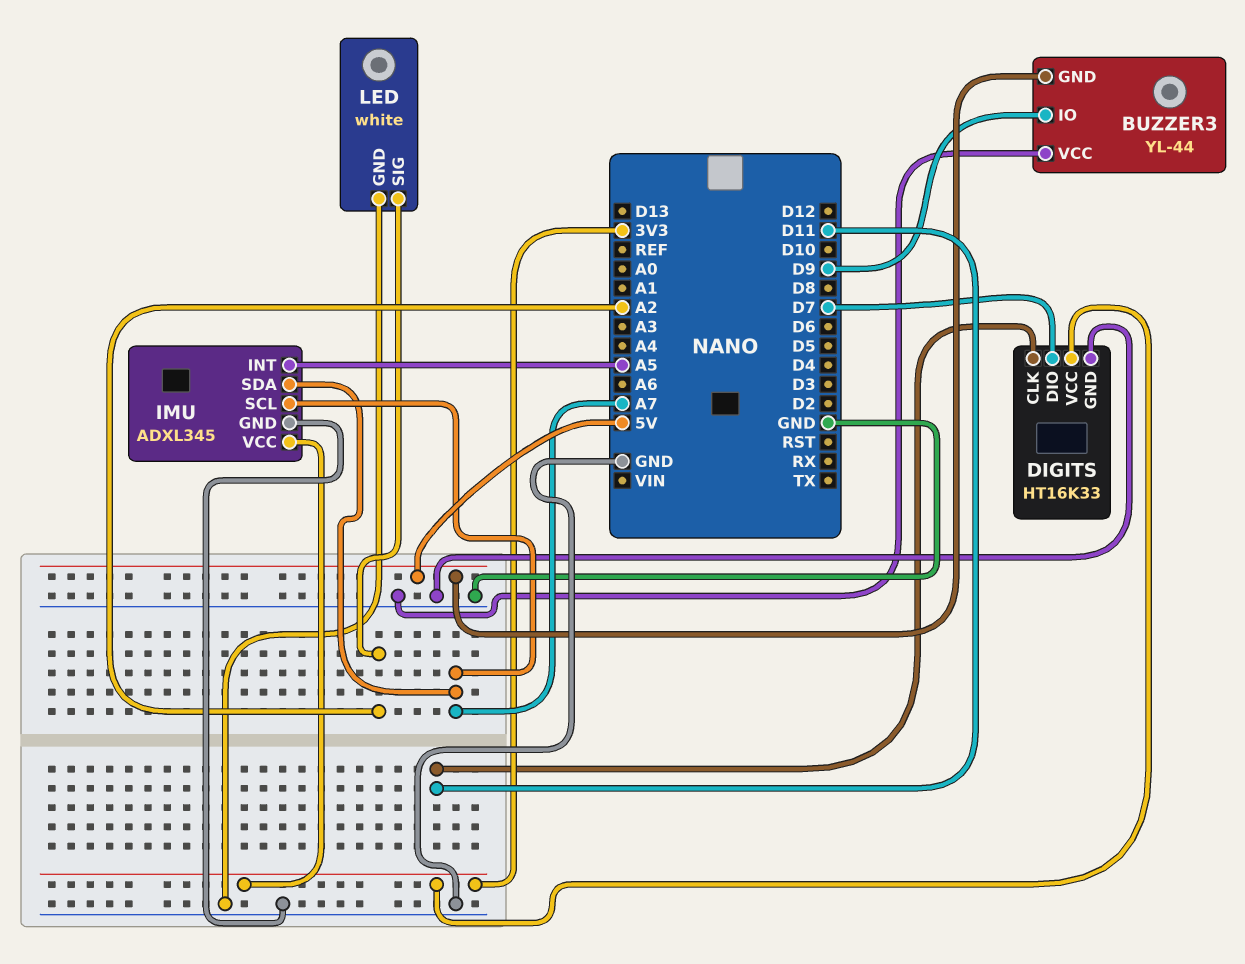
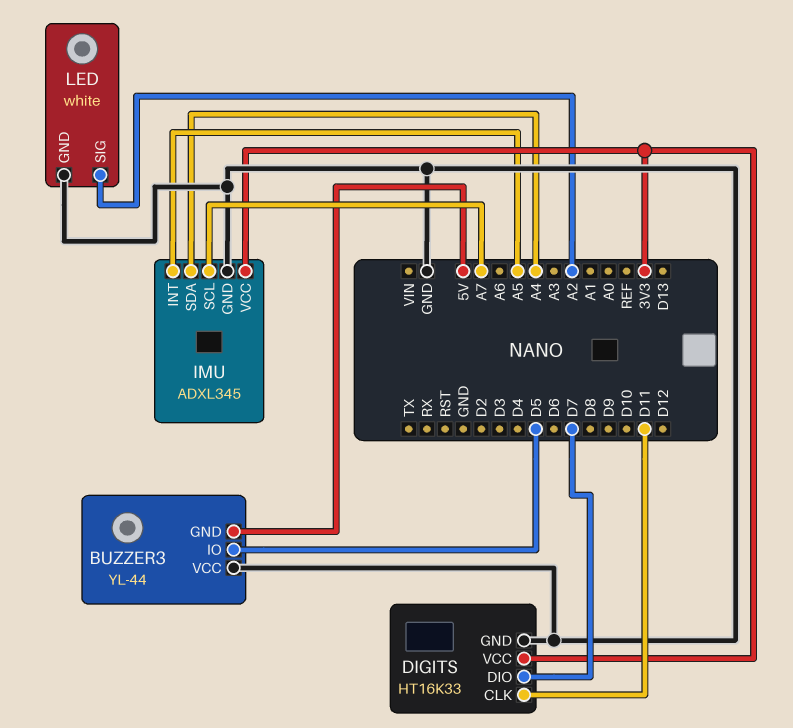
BUZZER3 pin IO: D9 -> D5
IMU pin SDA: A7 -> A4

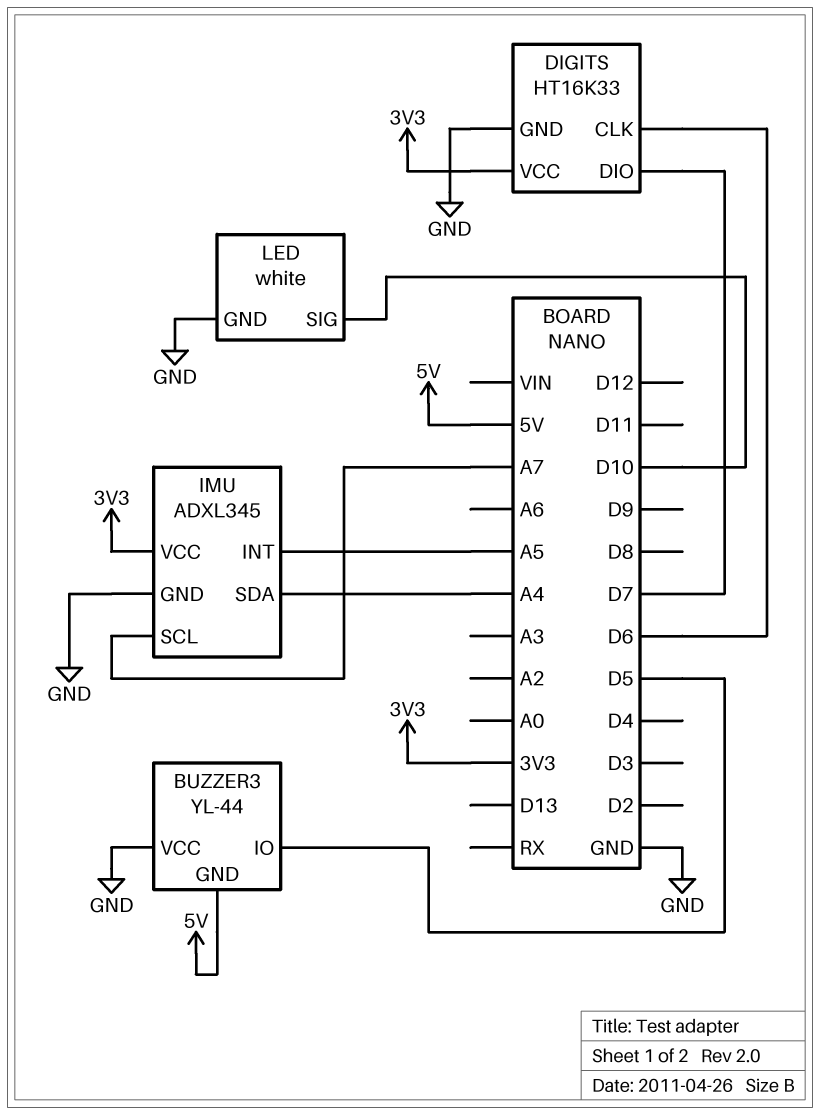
DIGITS pin CLK: D11 -> D6
LED pin SIG: A2 -> D10

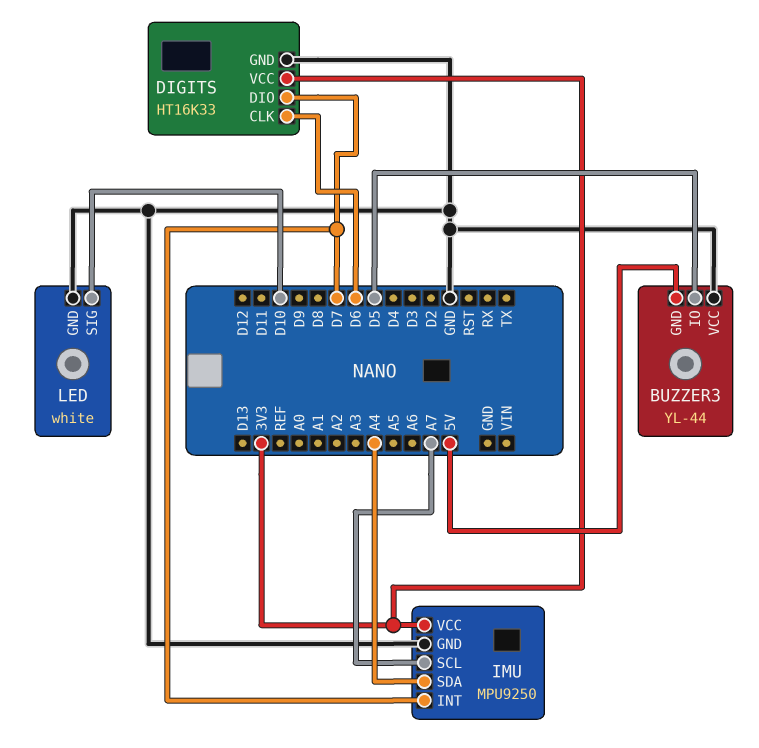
IMU: ADXL345 -> MPU9250
IMU pin INT: A5 -> D7

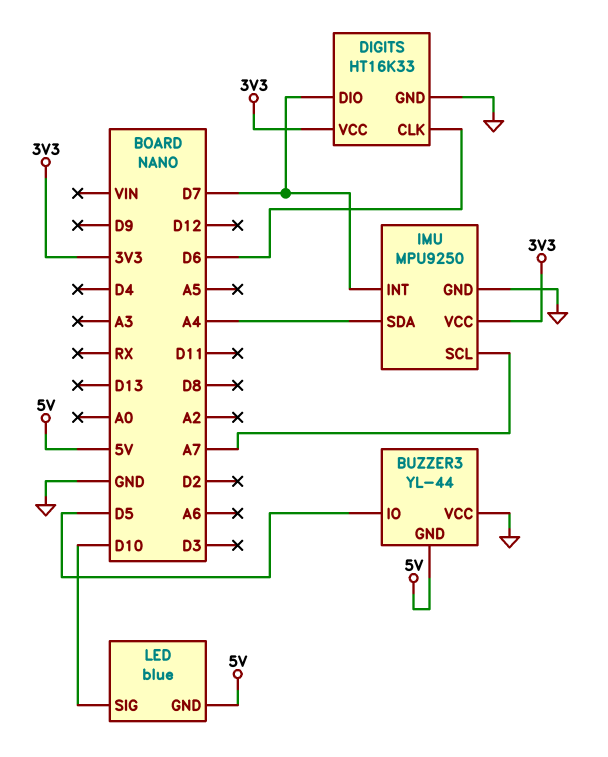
LED: white -> blue
LED pin GND: GND -> 5V

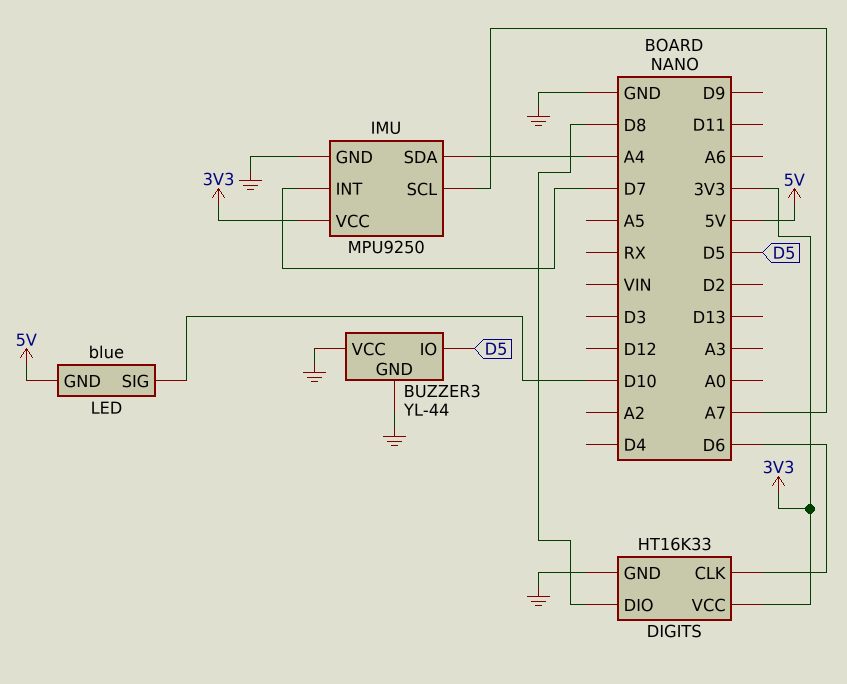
BUZZER3 pin GND: 5V -> GND
DIGITS pin DIO: D7 -> D8

